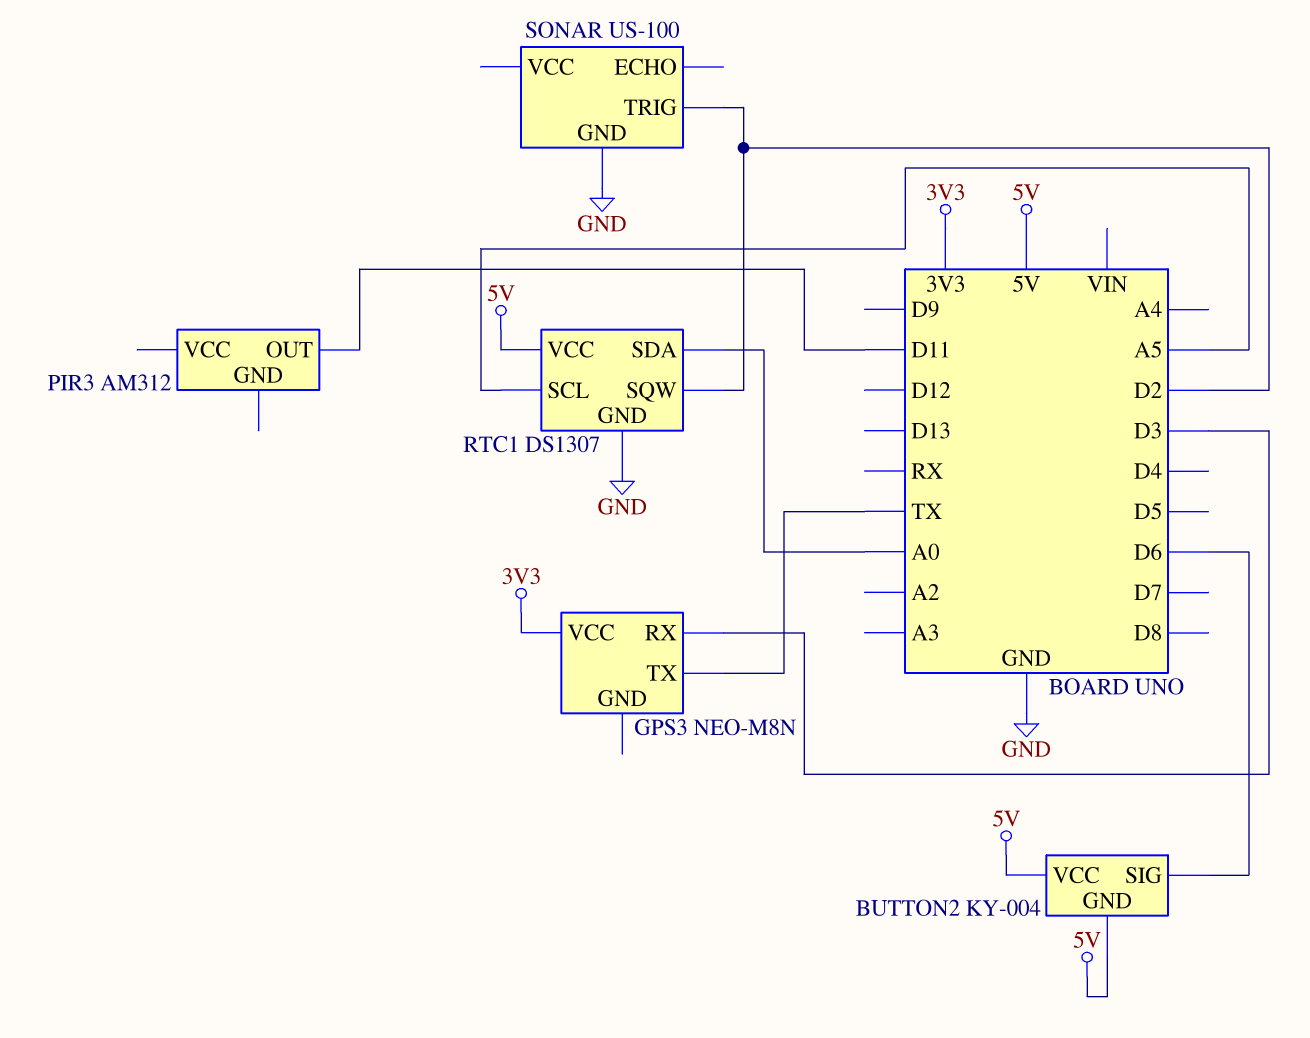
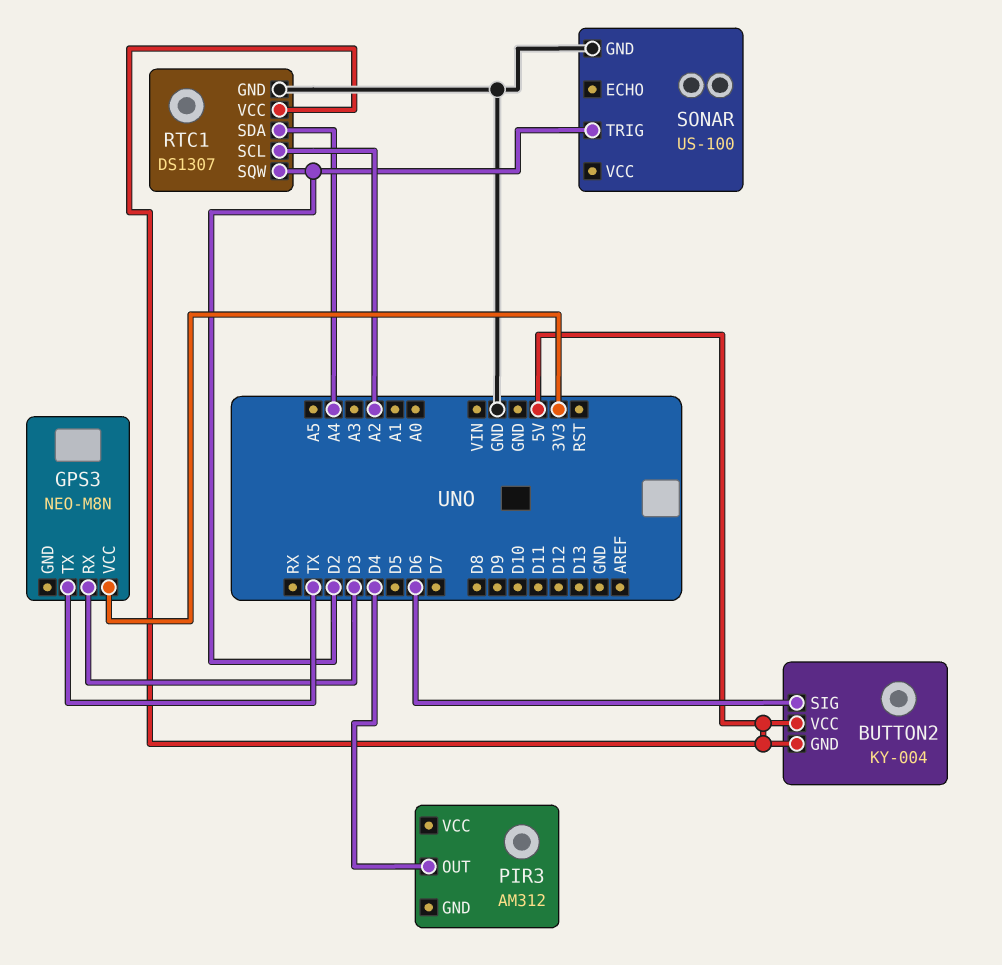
PIR3 pin OUT: D11 -> D4
RTC1 pin SCL: A5 -> A2
RTC1 pin SDA: A0 -> A4

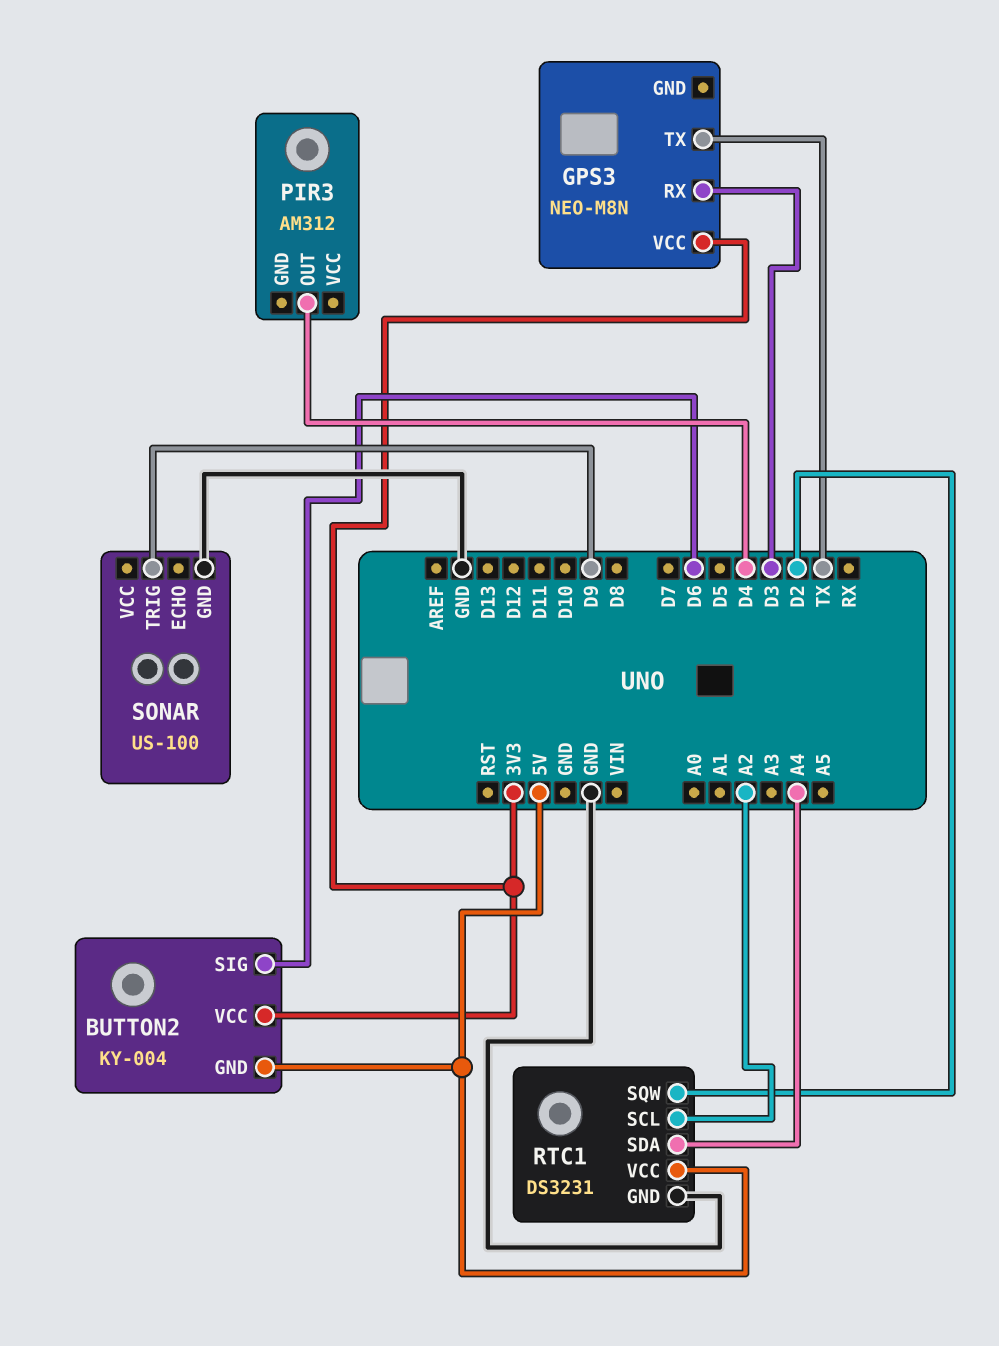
BUTTON2 pin VCC: 5V -> 3V3
RTC1: DS1307 -> DS3231
SONAR pin TRIG: D2 -> D9

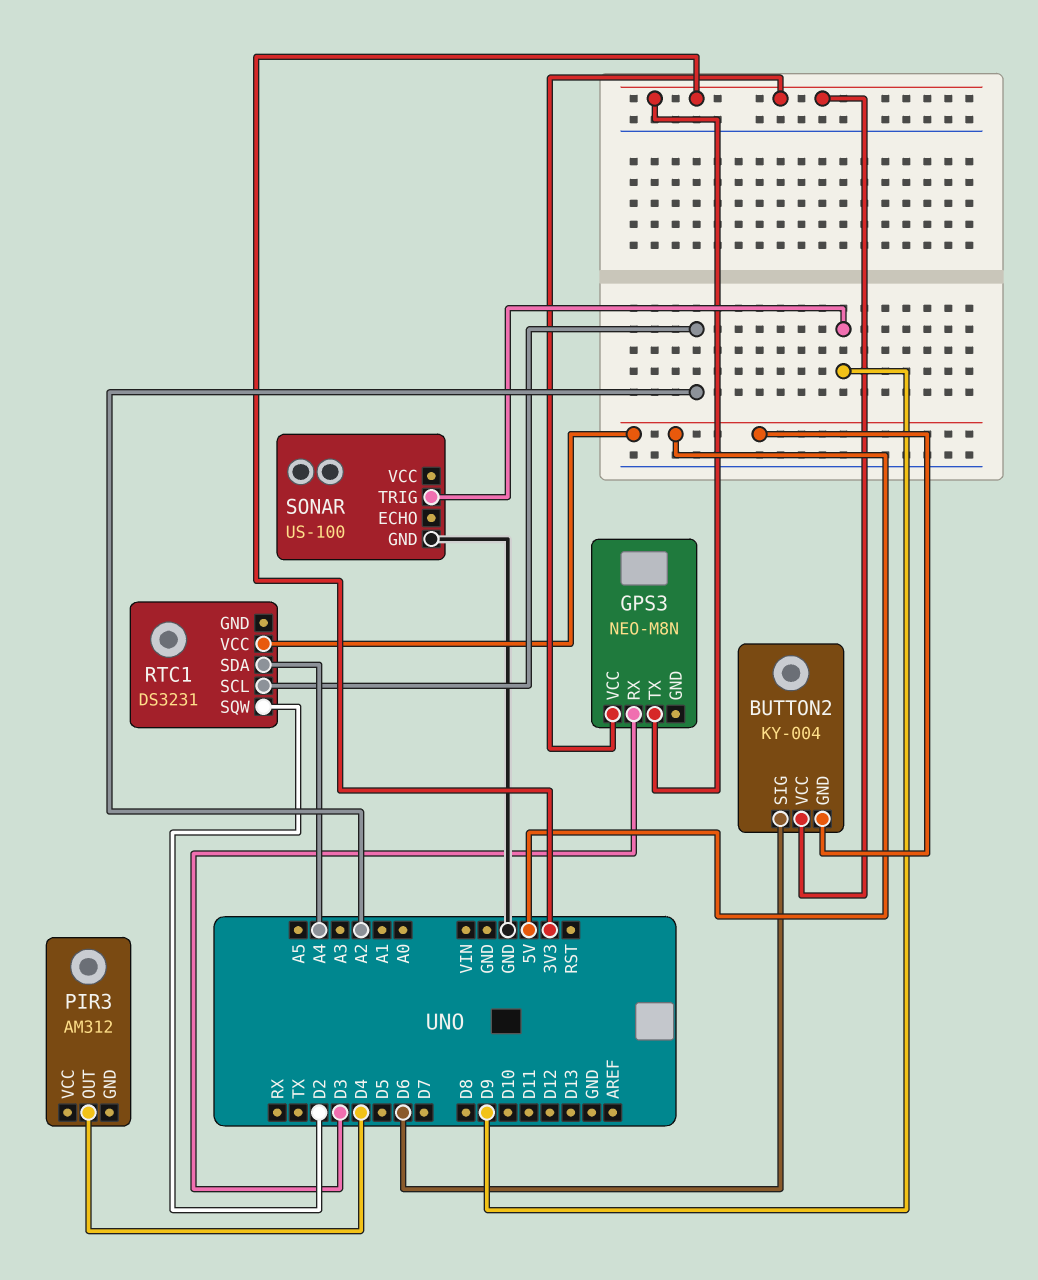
GPS3 pin TX: TX -> 3V3
RTC1 pin GND: GND -> none

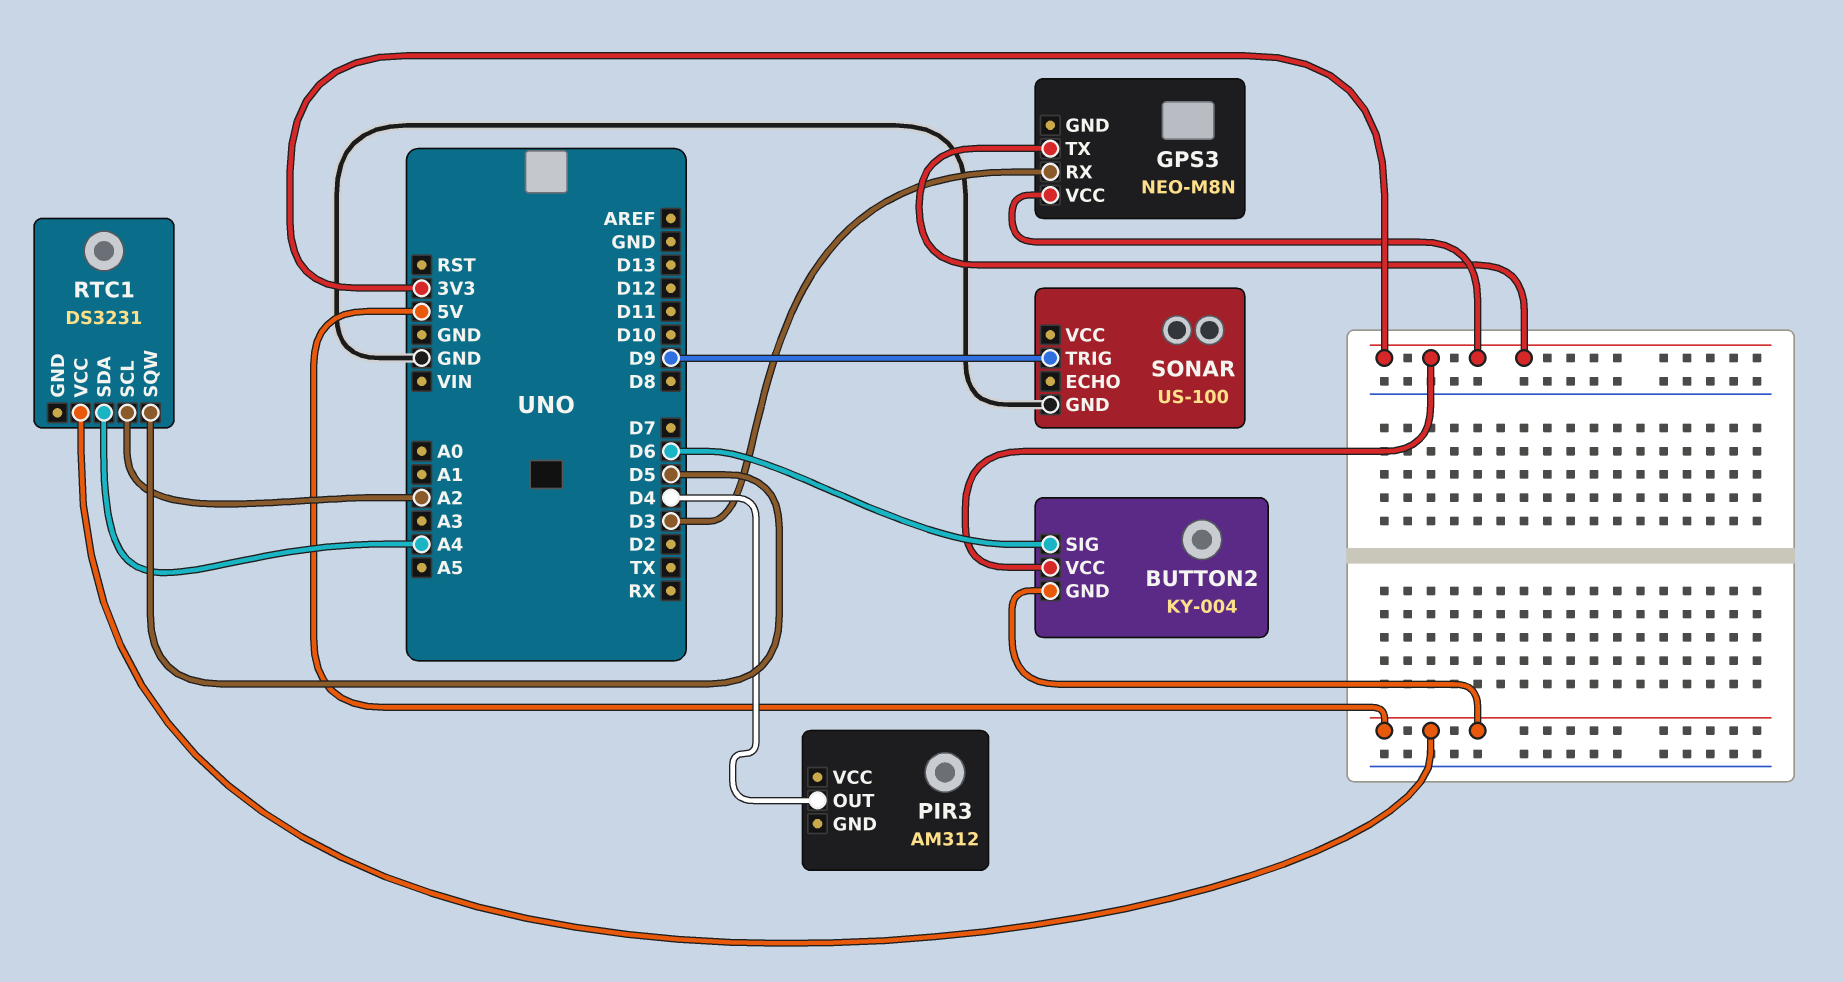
RTC1 pin SQW: D2 -> D5

